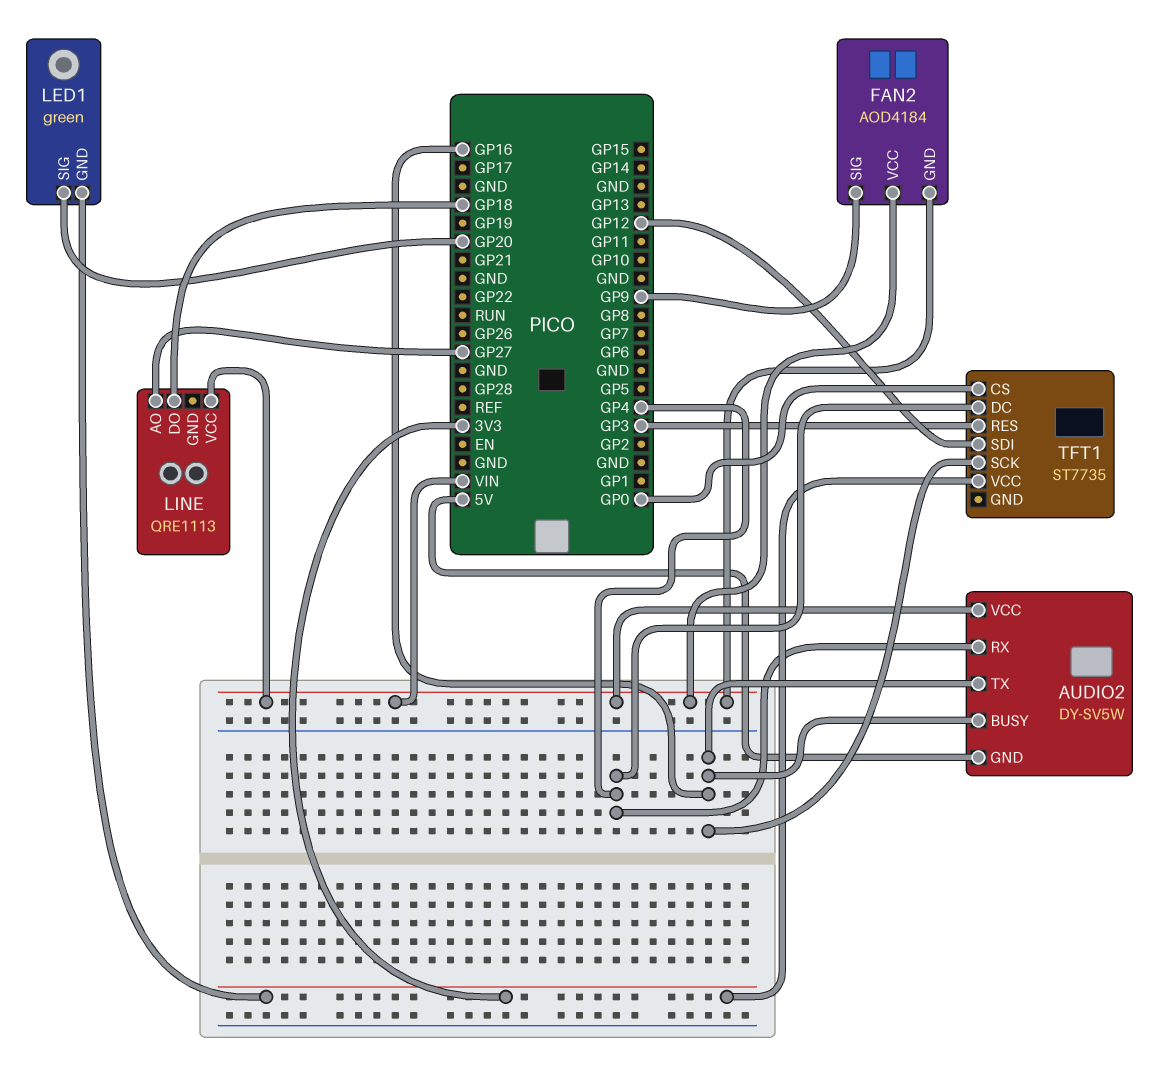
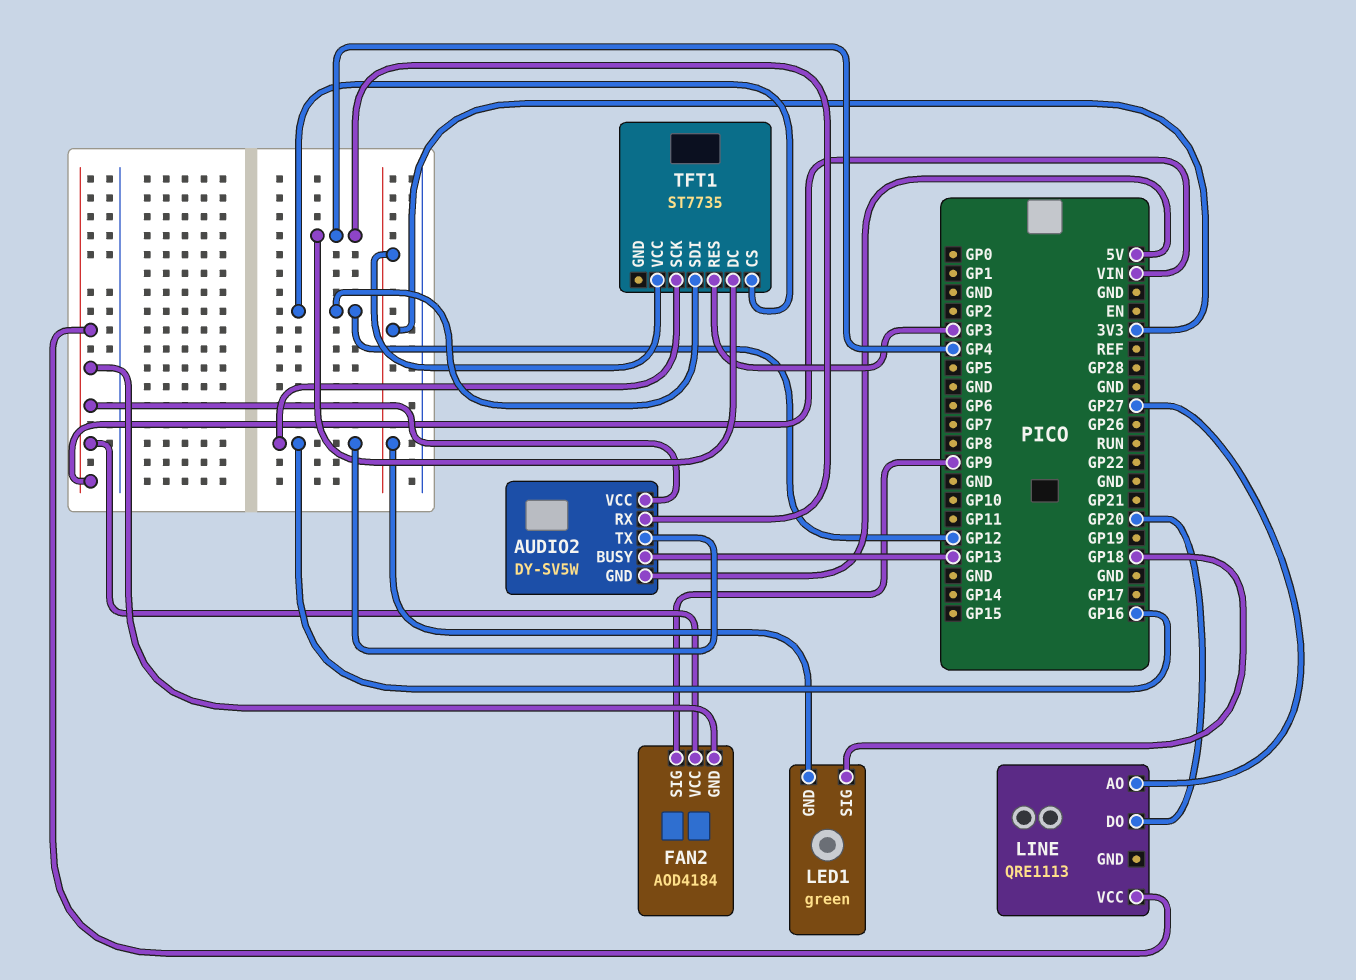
AUDIO2 pin BUSY: GP16 -> GP13
LED1 pin SIG: GP20 -> GP18
LINE pin DO: GP18 -> GP20
TFT1 pin CS: GP0 -> GP12

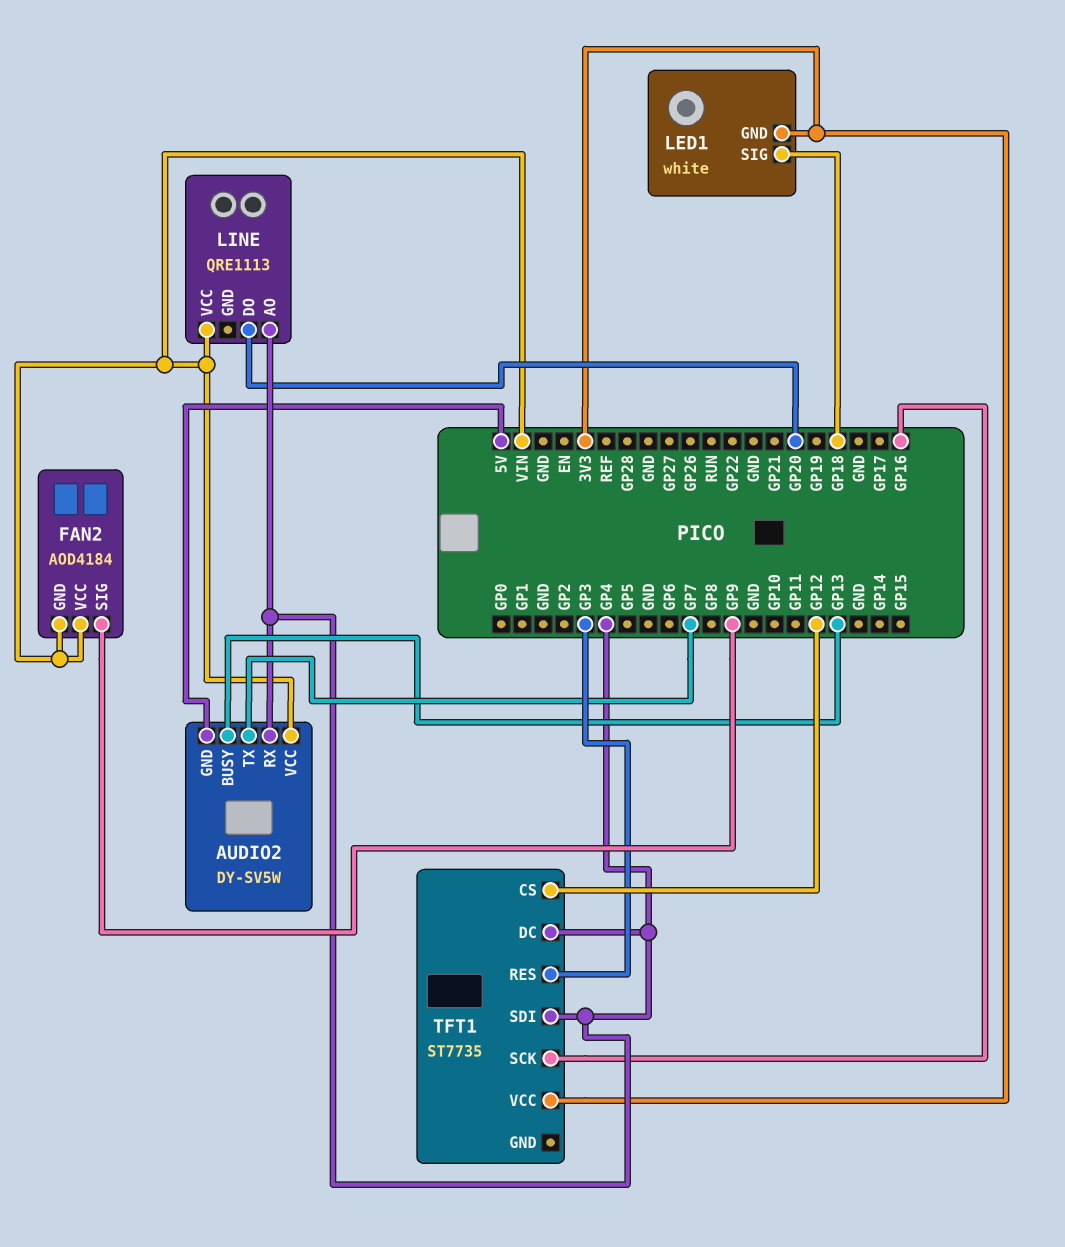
AUDIO2 pin TX: GP16 -> GP7
LED1: green -> white
LINE pin AO: GP27 -> GP4
TFT1 pin SDI: GP12 -> GP4

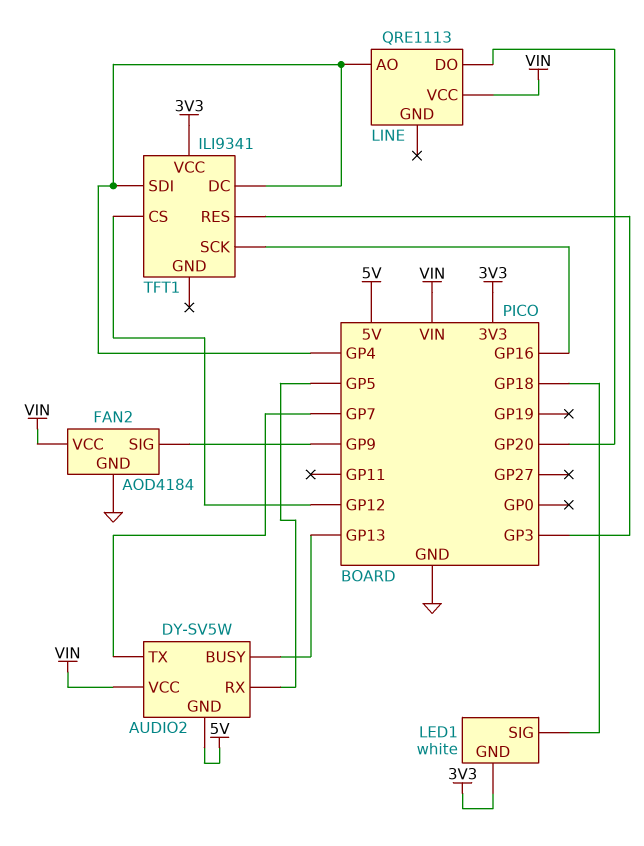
AUDIO2 pin RX: GP4 -> GP5
FAN2 pin GND: VIN -> GND
TFT1: ST7735 -> ILI9341

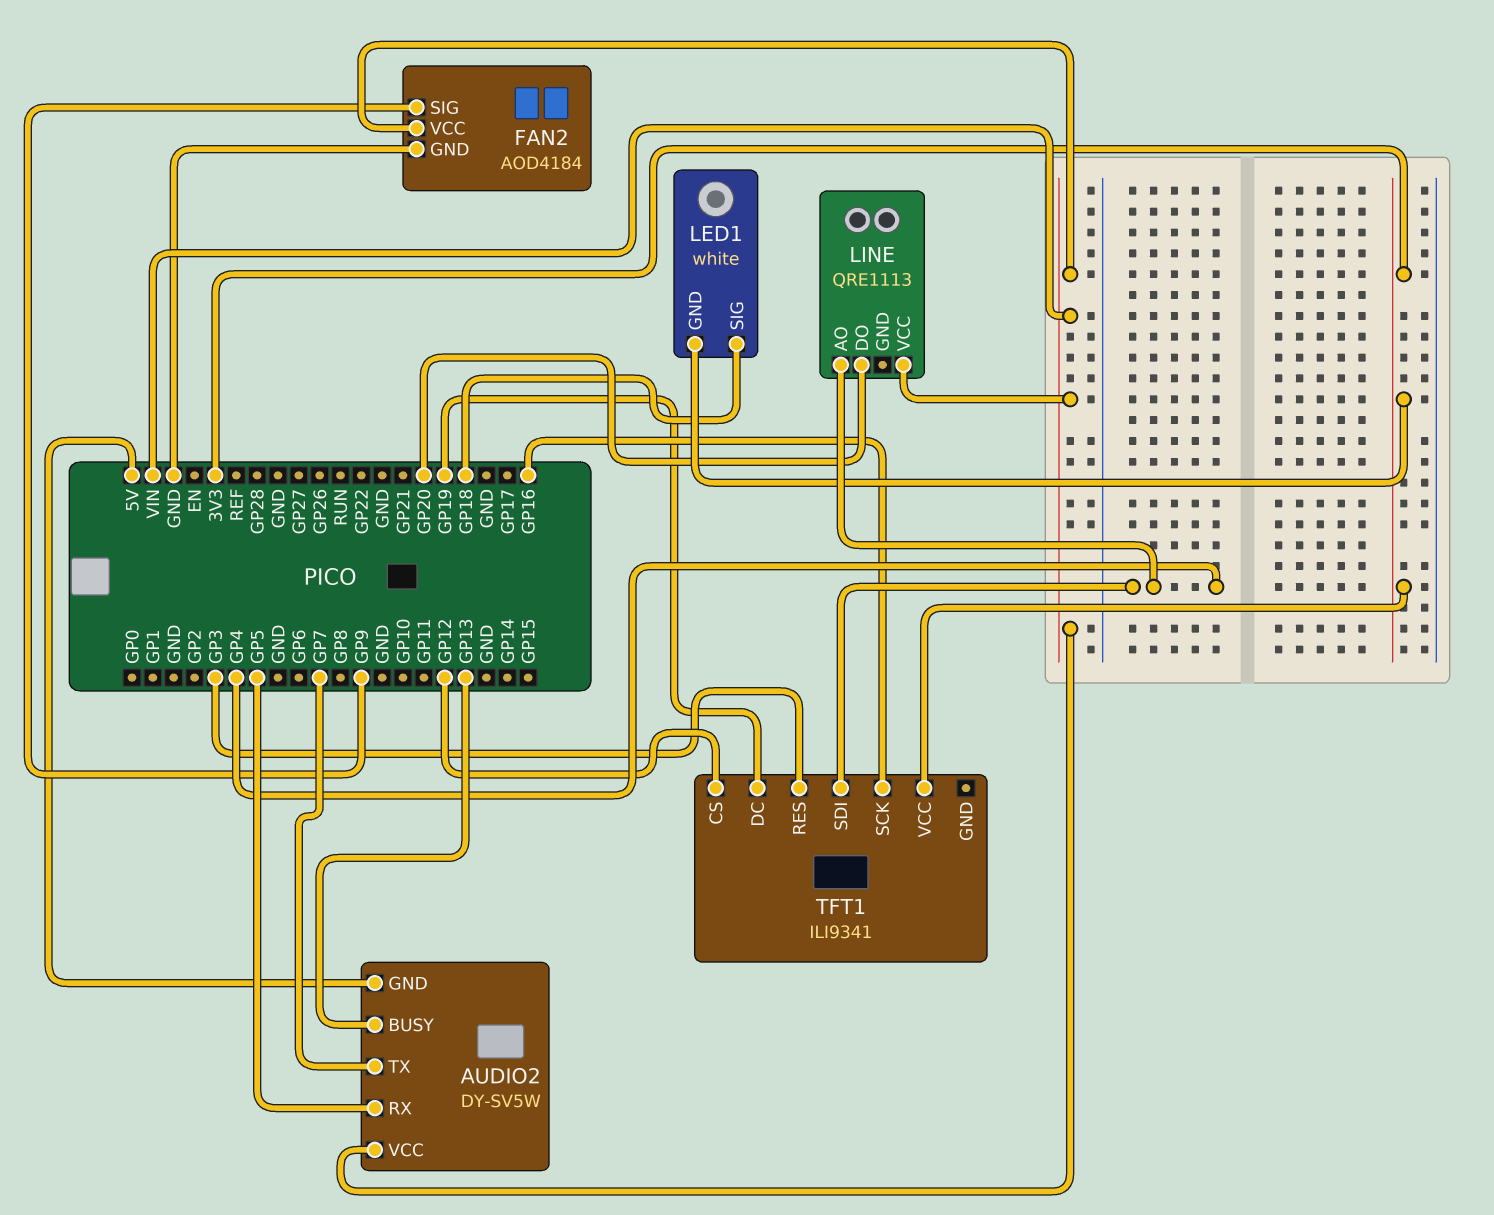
TFT1 pin DC: GP4 -> GP19

